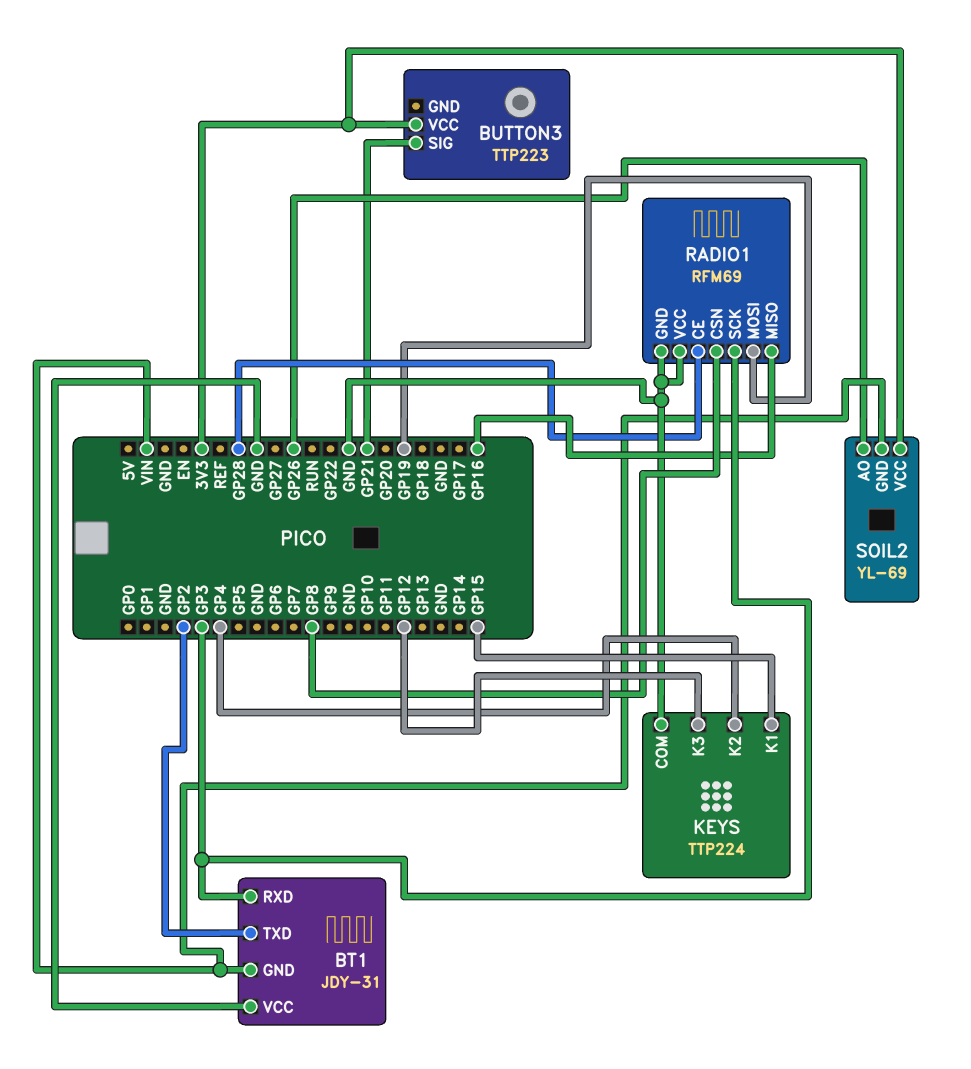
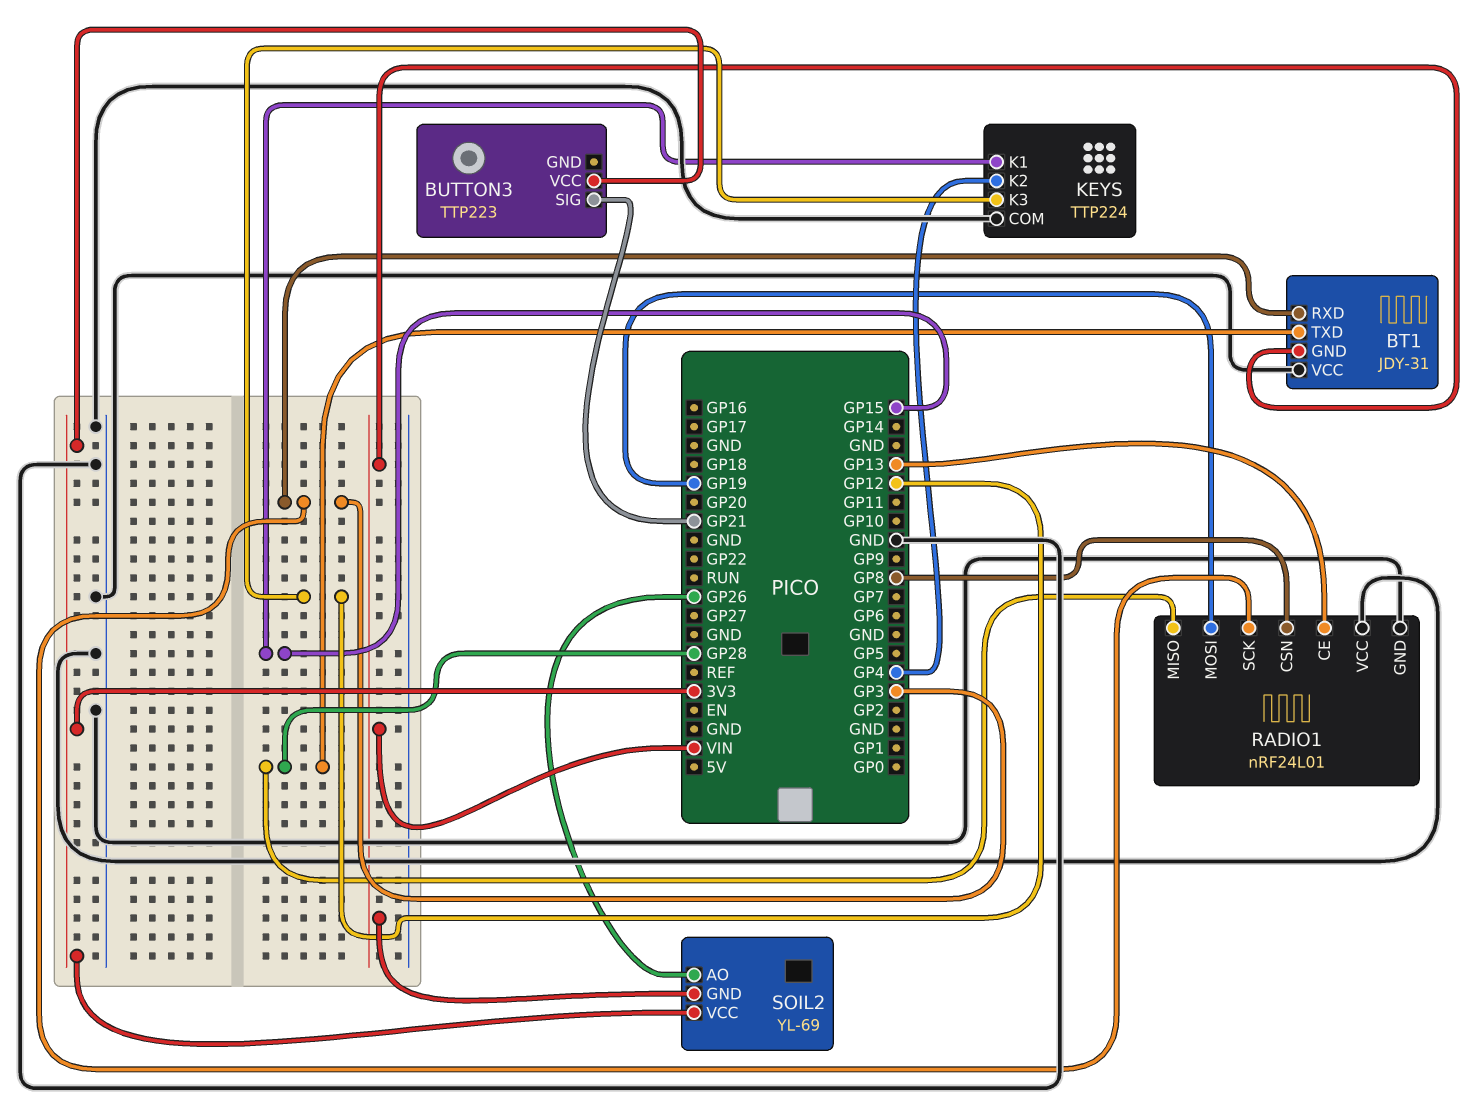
BT1 pin TXD: GP2 -> GP28
RADIO1: RFM69 -> nRF24L01
RADIO1 pin CE: GP28 -> GP13
RADIO1 pin MISO: GP16 -> GP28

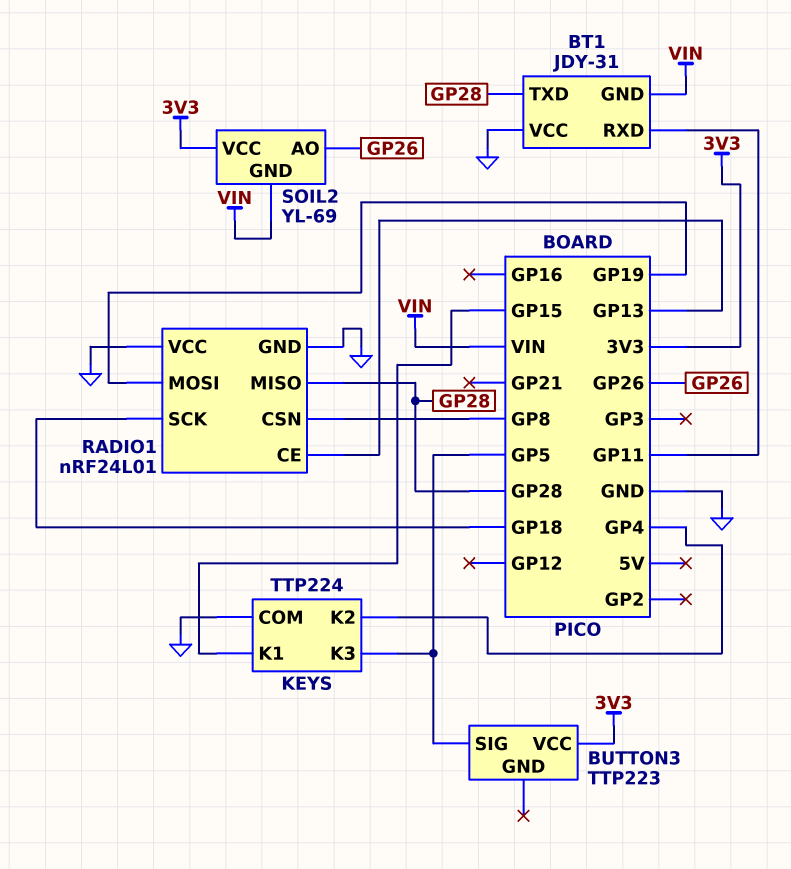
BT1 pin RXD: GP3 -> GP11
BUTTON3 pin SIG: GP21 -> GP5
KEYS pin K3: GP12 -> GP5
RADIO1 pin SCK: GP3 -> GP18

